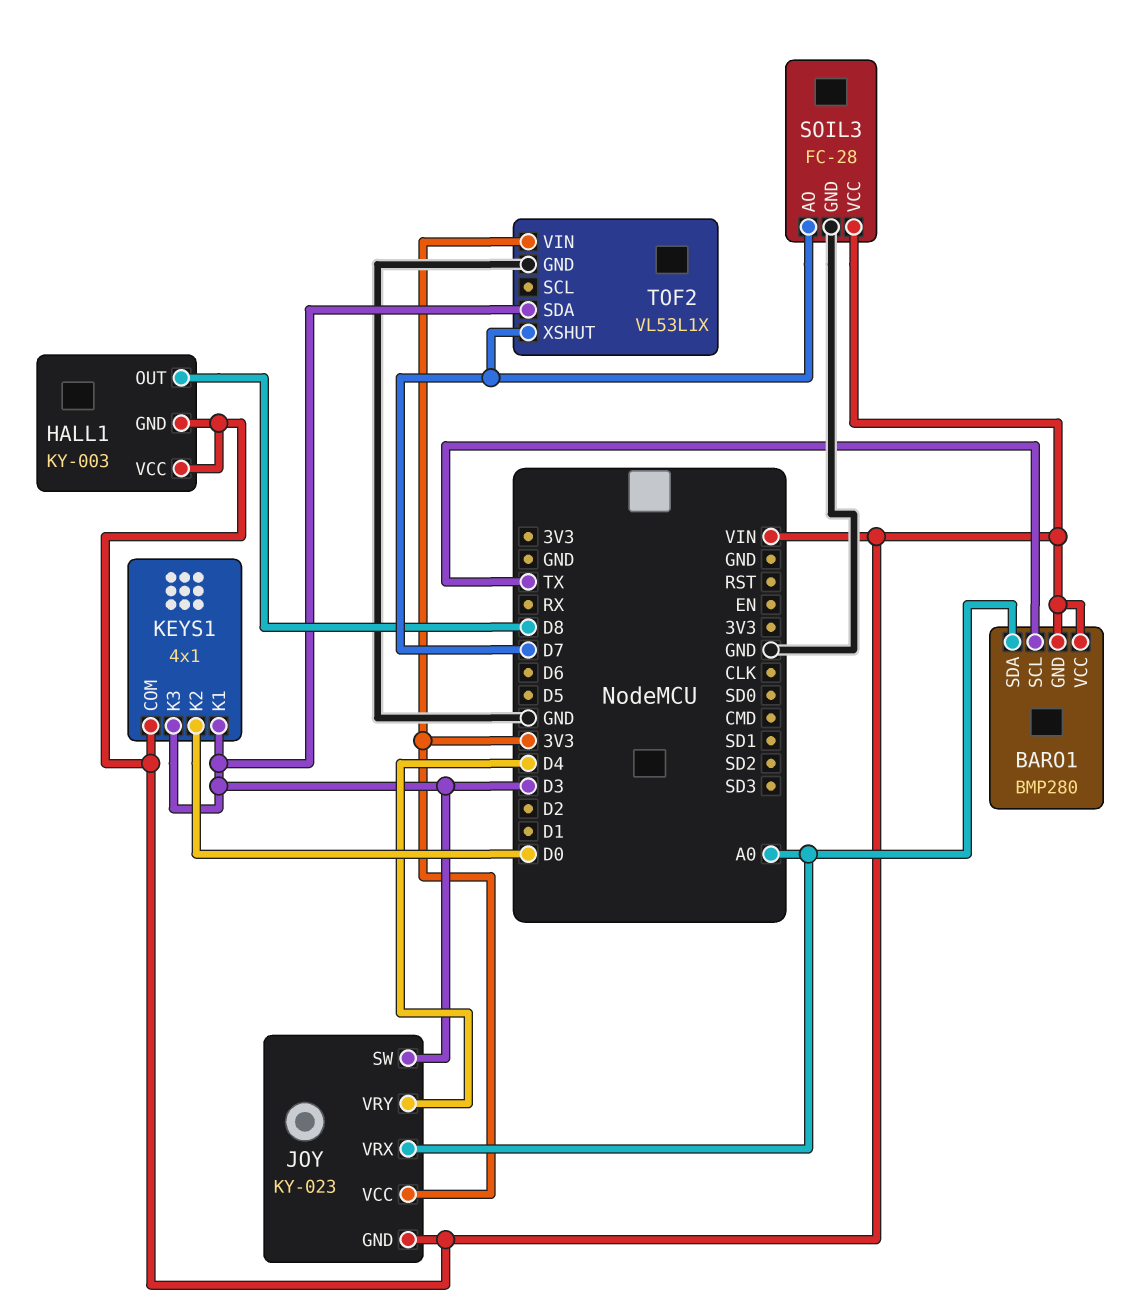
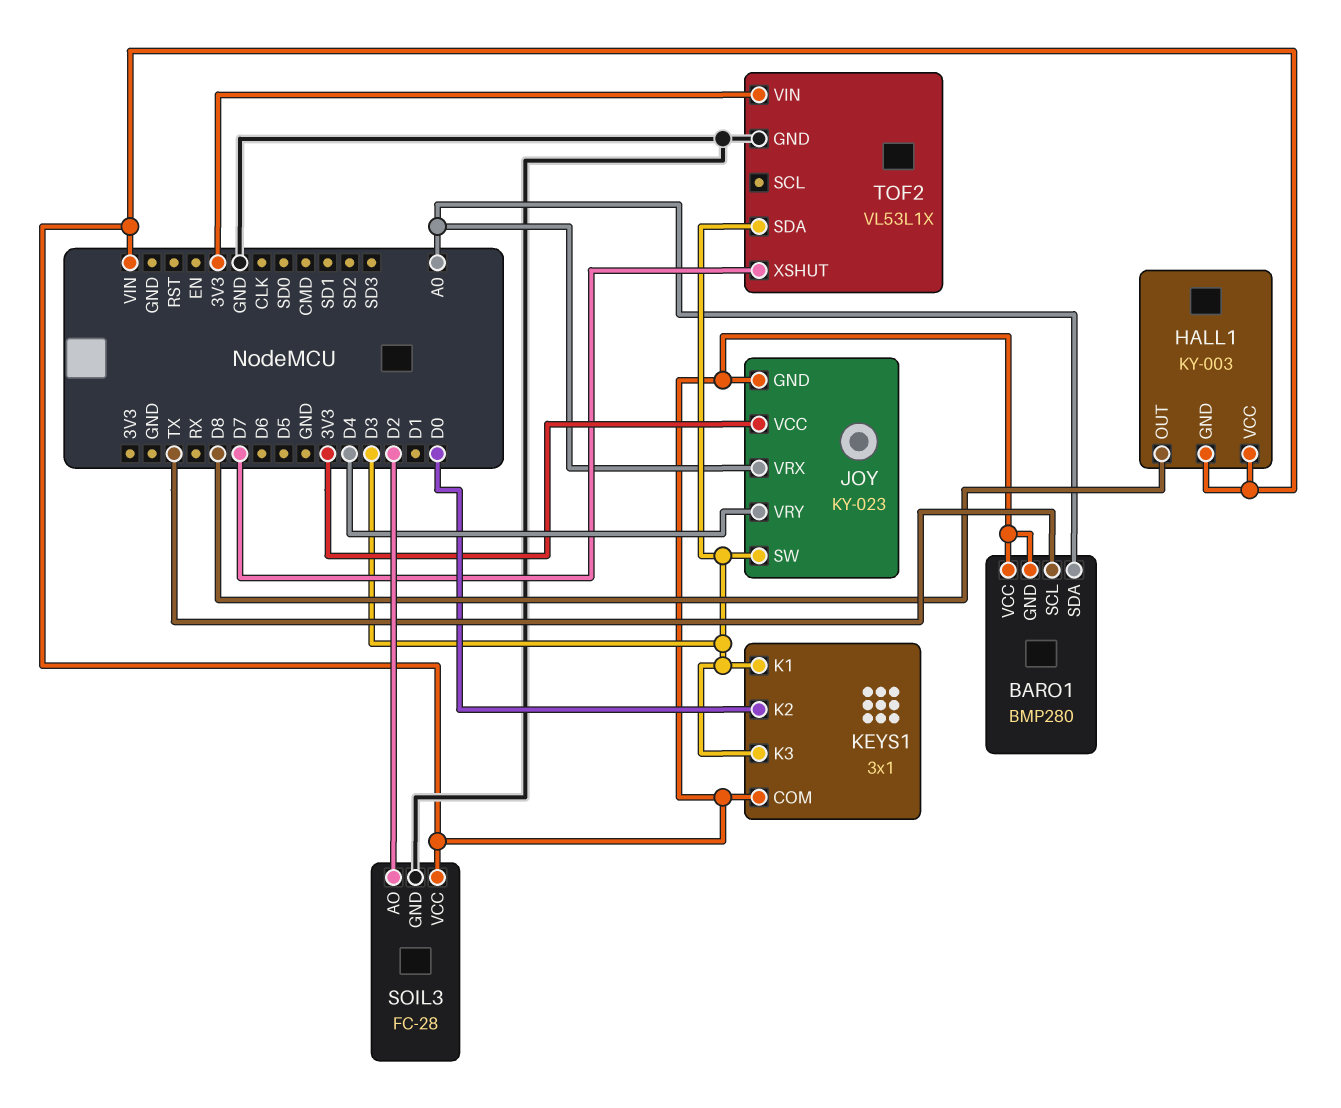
KEYS1: 4x1 -> 3x1
SOIL3 pin AO: D7 -> D2

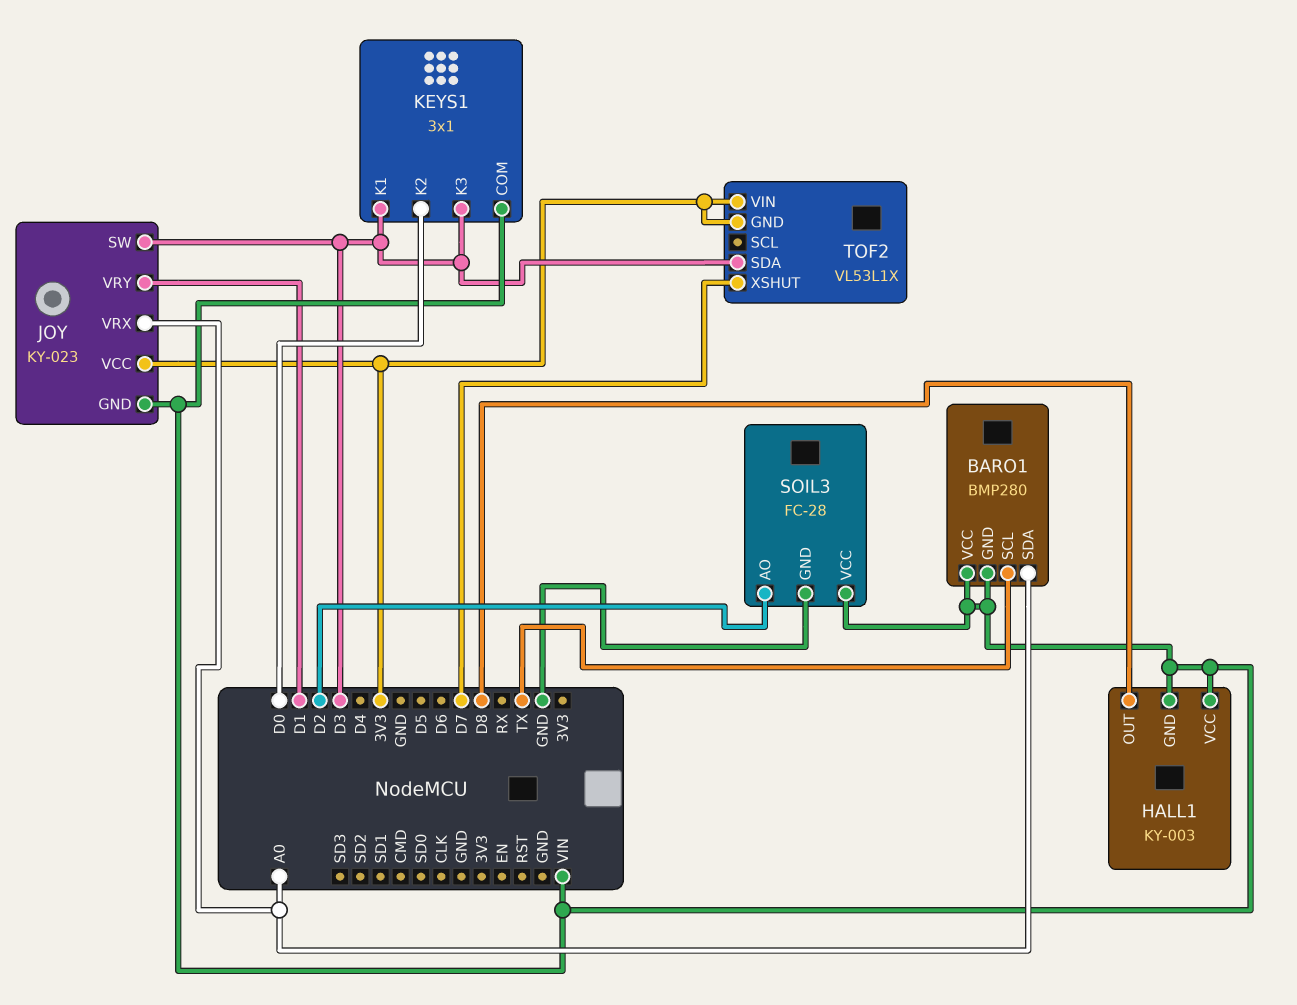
JOY pin VRY: D4 -> D1
TOF2 pin GND: GND -> 3V3

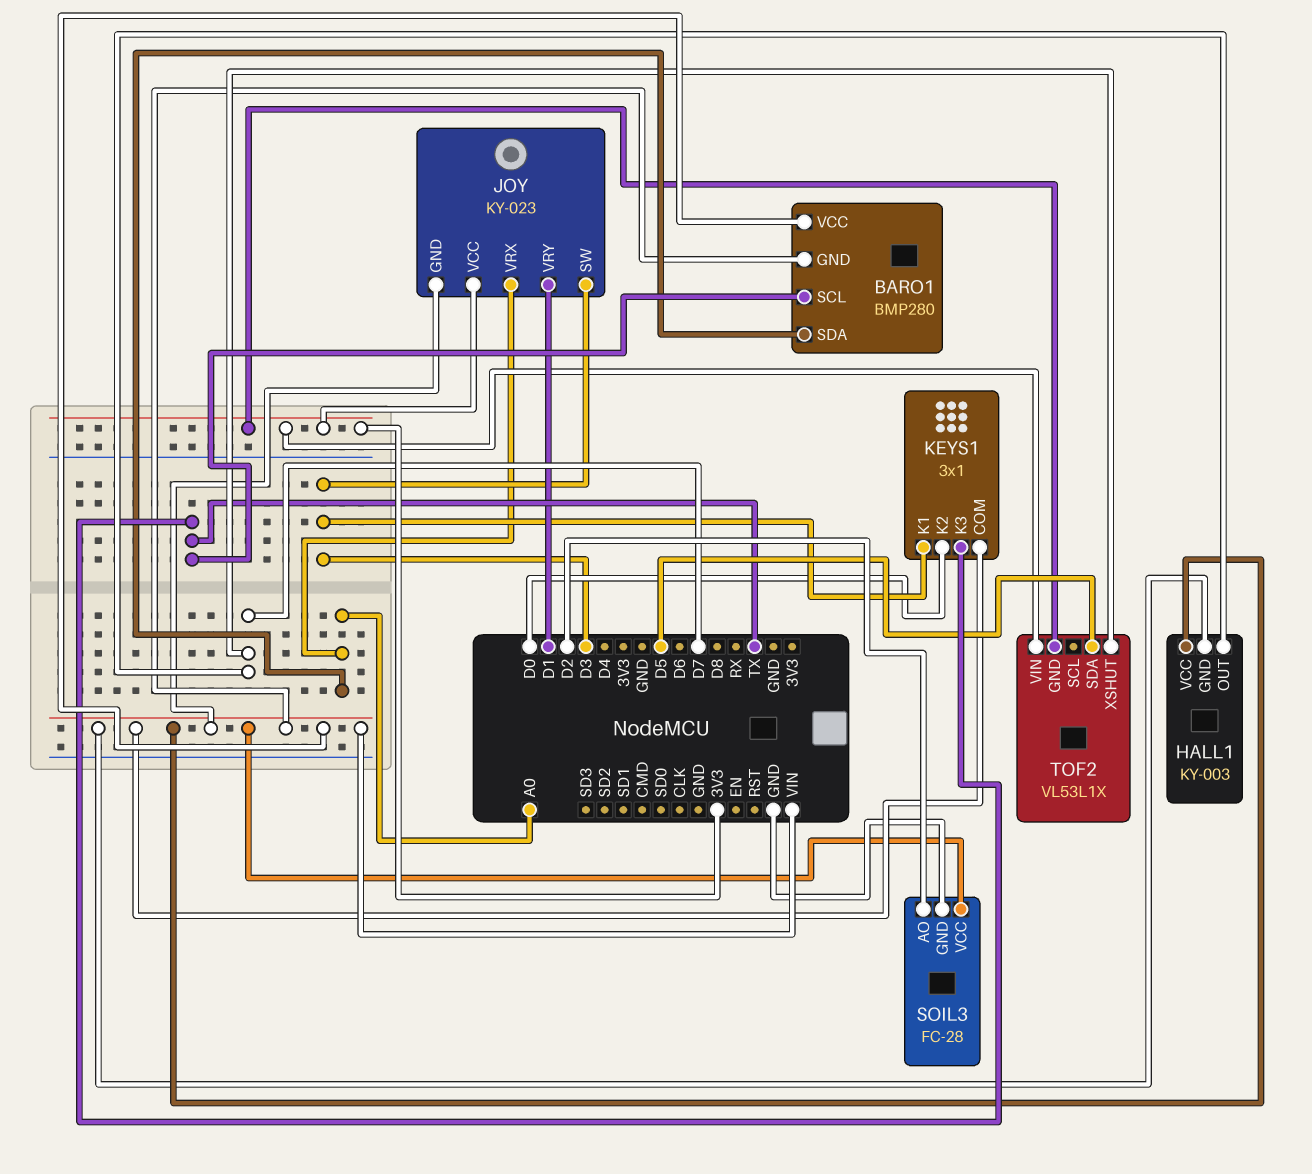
HALL1 pin OUT: D8 -> D7
KEYS1 pin K3: D3 -> TX
TOF2 pin SDA: D3 -> D5

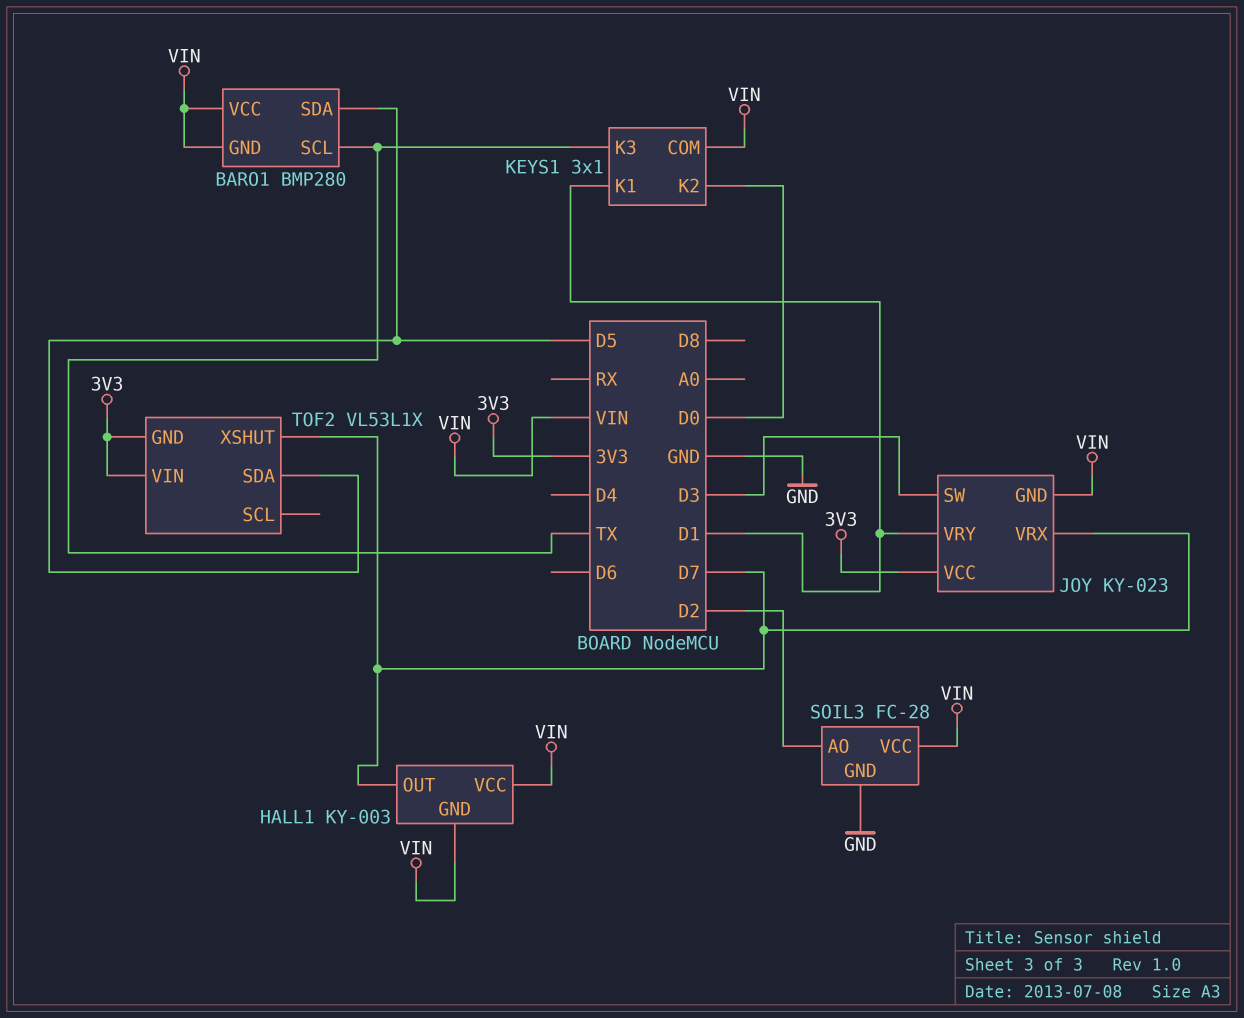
BARO1 pin SDA: A0 -> D5
JOY pin VRX: A0 -> D7
KEYS1 pin K1: D3 -> D1

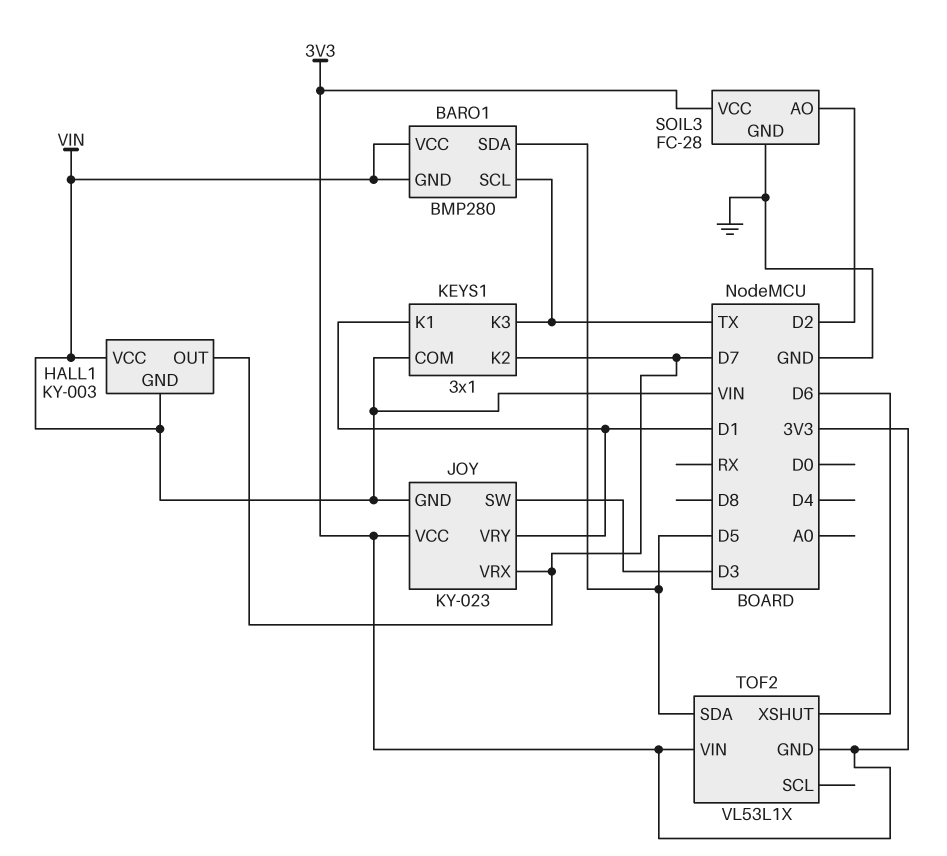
KEYS1 pin K2: D0 -> D7
SOIL3 pin VCC: VIN -> 3V3
TOF2 pin XSHUT: D7 -> D6

